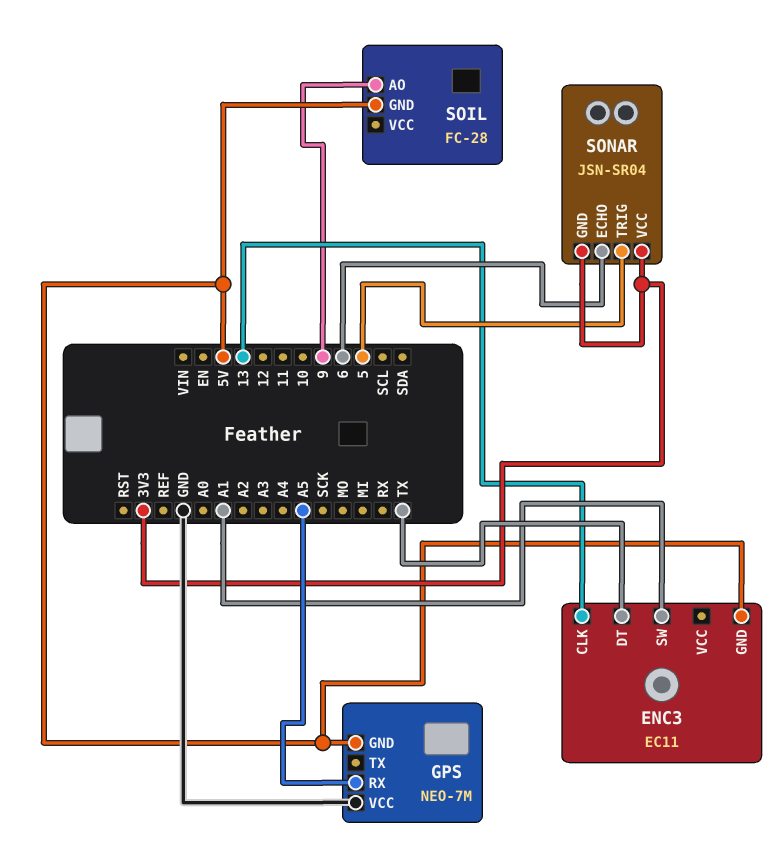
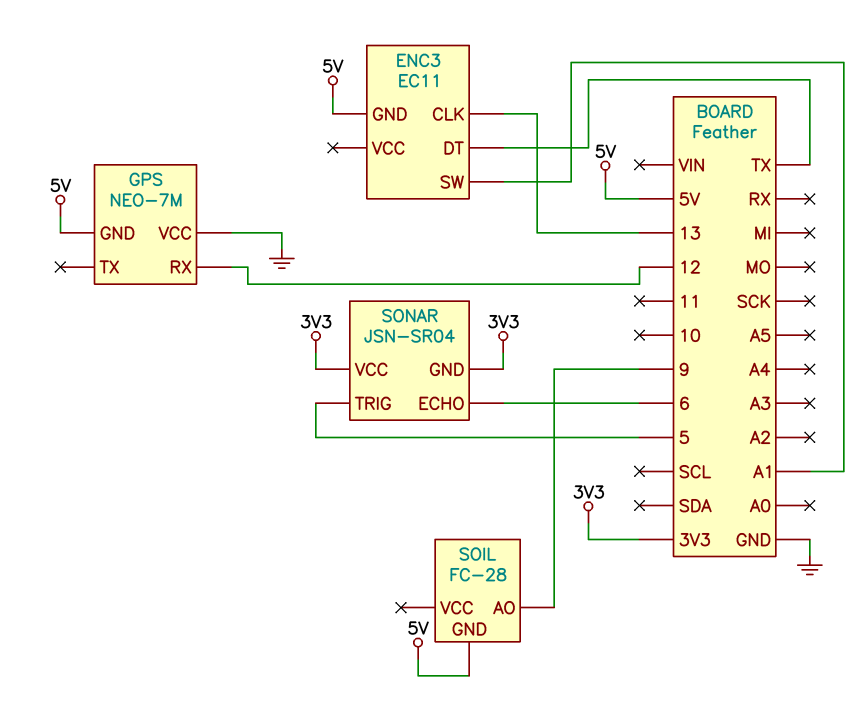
GPS pin RX: A5 -> 12

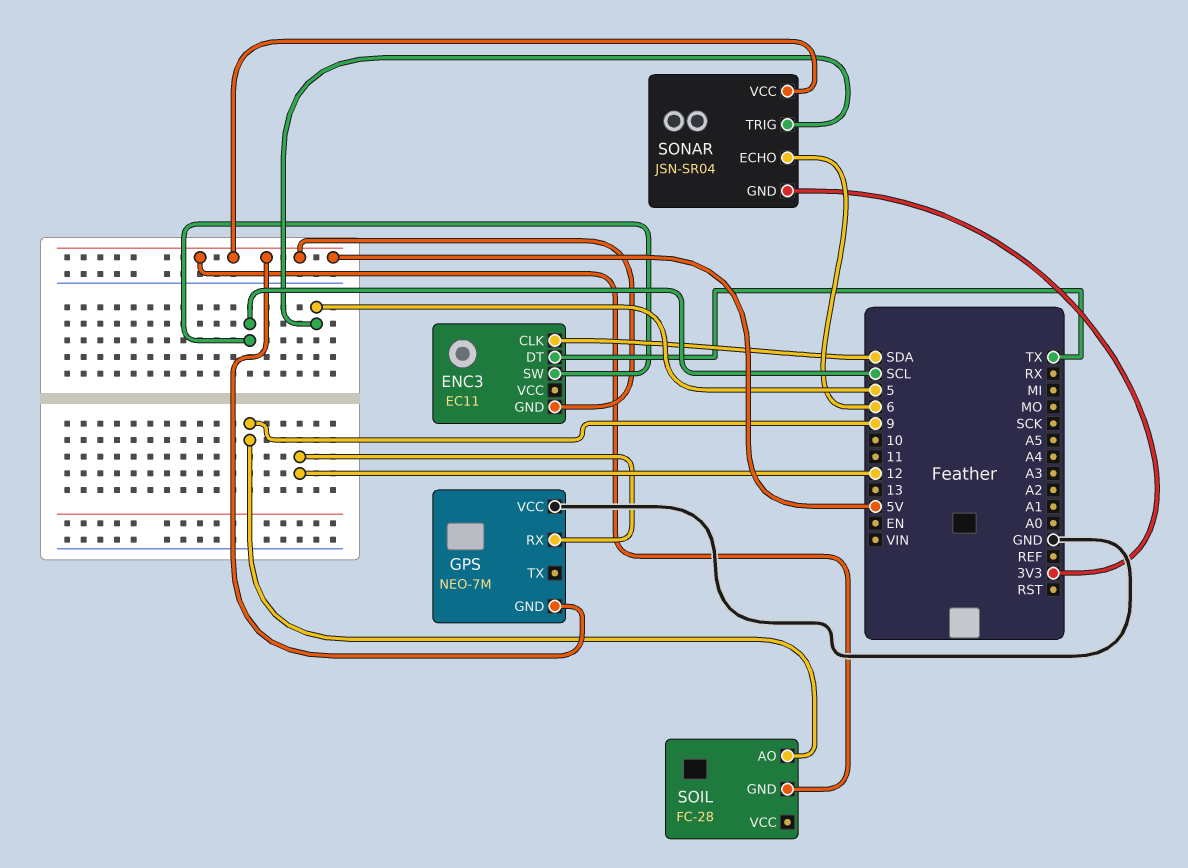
ENC3 pin CLK: 13 -> SDA
ENC3 pin SW: A1 -> SCL
SONAR pin VCC: 3V3 -> 5V

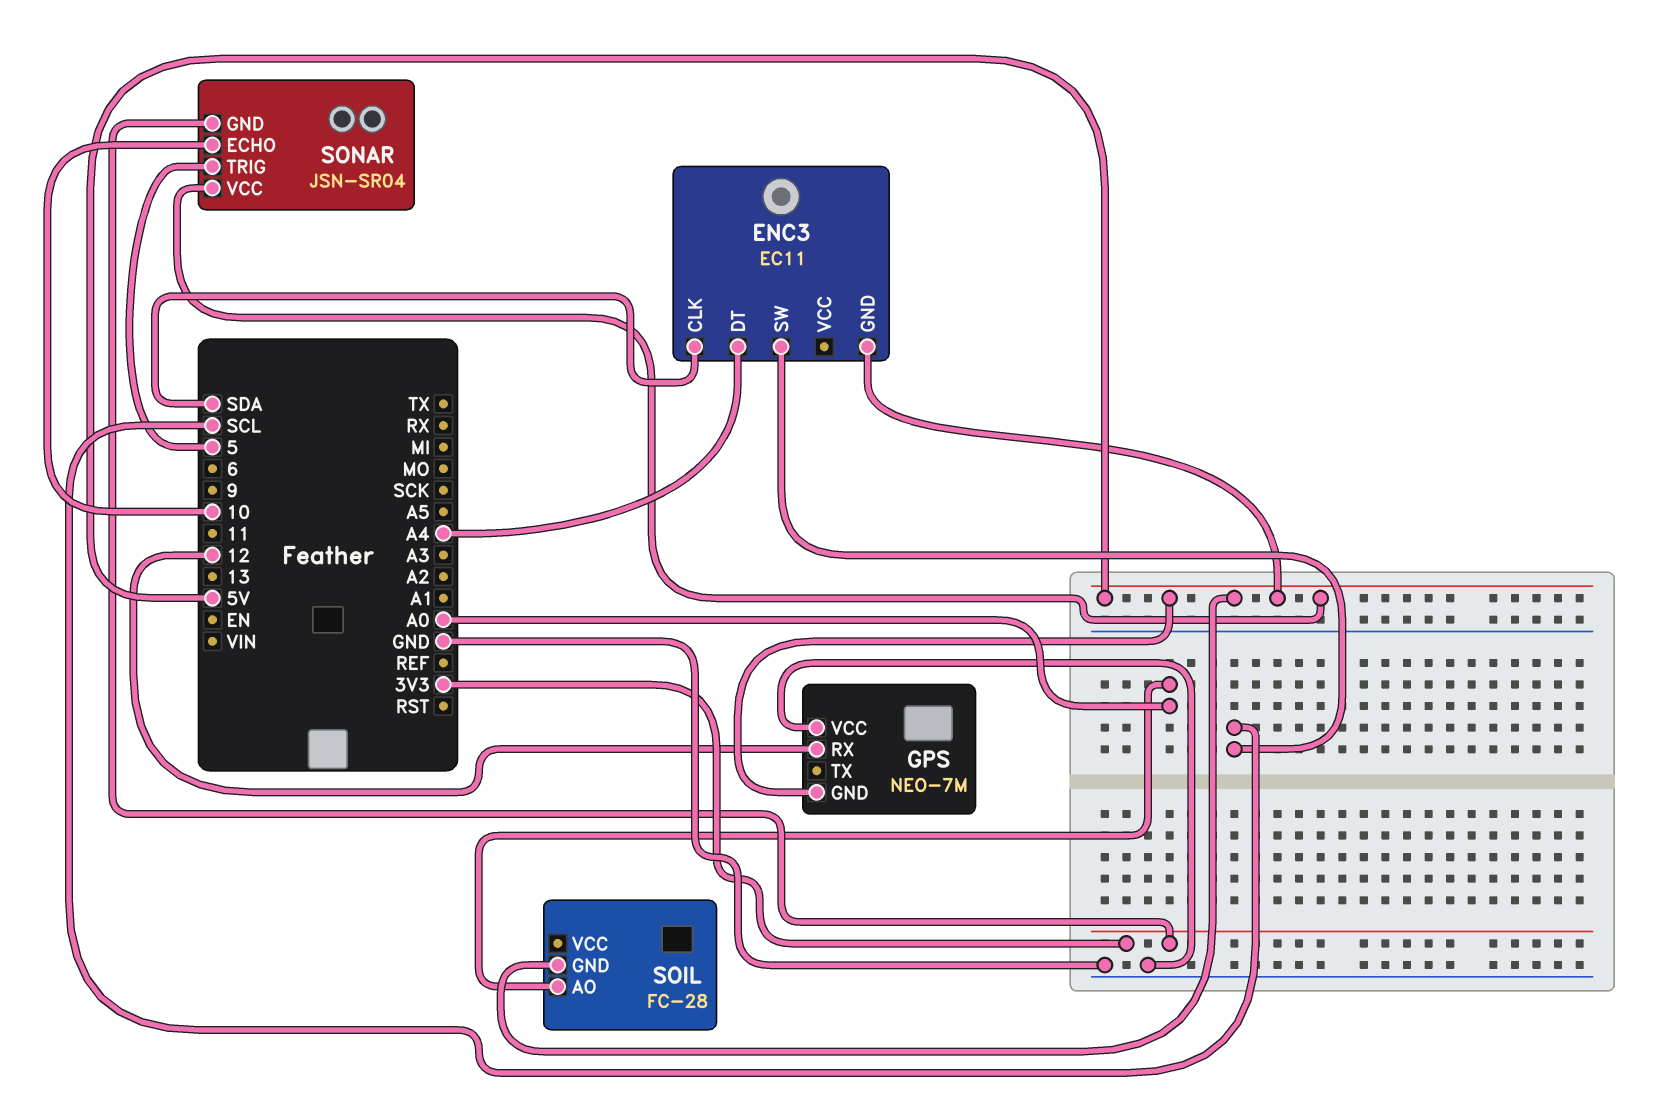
ENC3 pin DT: TX -> A4
SOIL pin AO: 9 -> A0
SONAR pin ECHO: 6 -> 10

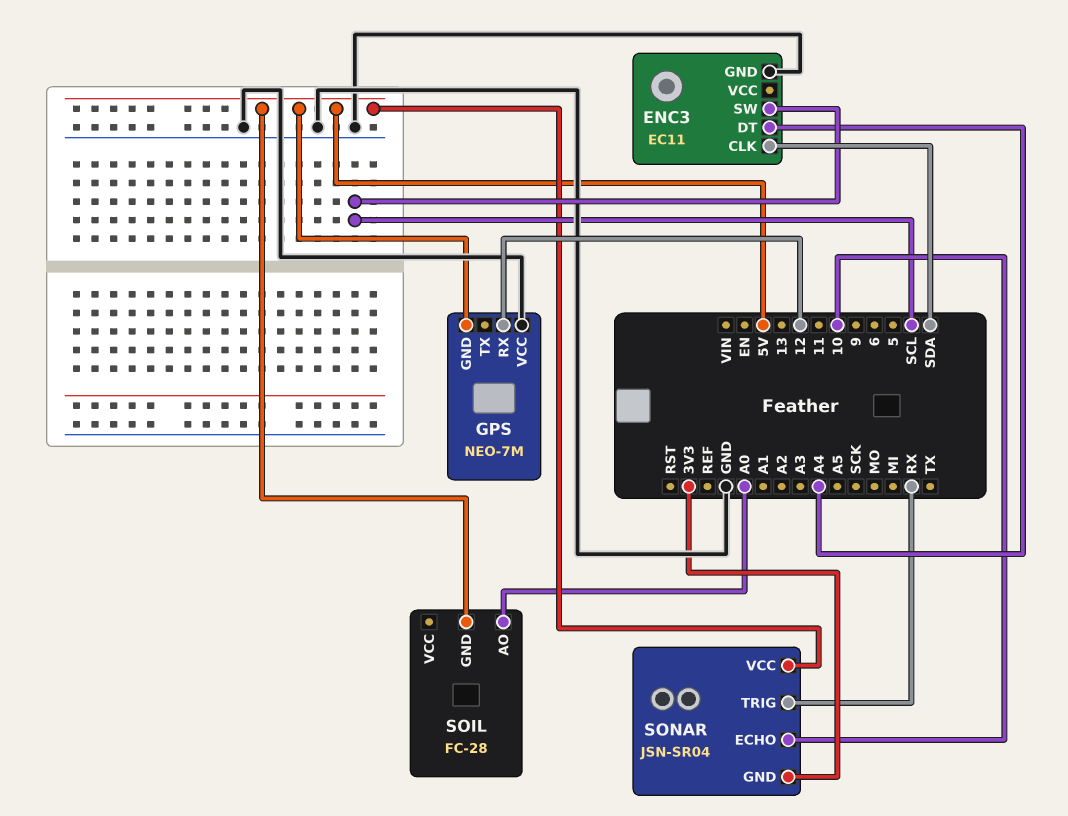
ENC3 pin GND: 5V -> GND
SONAR pin TRIG: 5 -> RX

